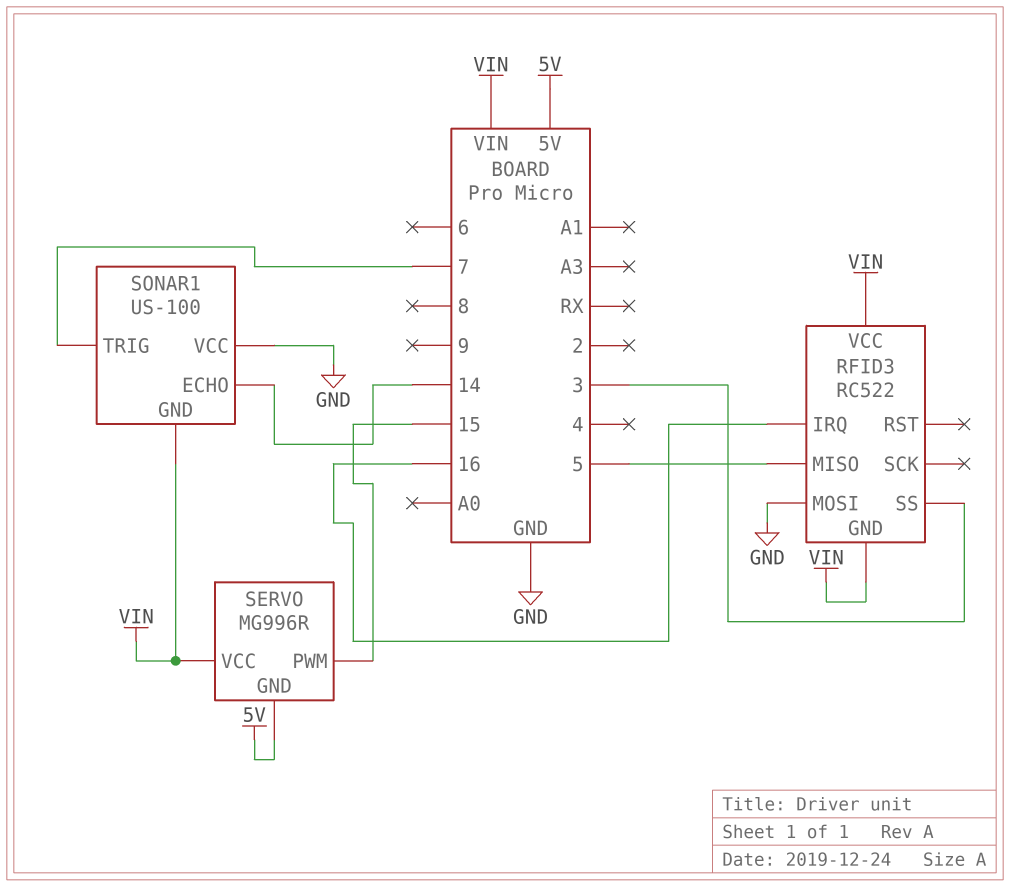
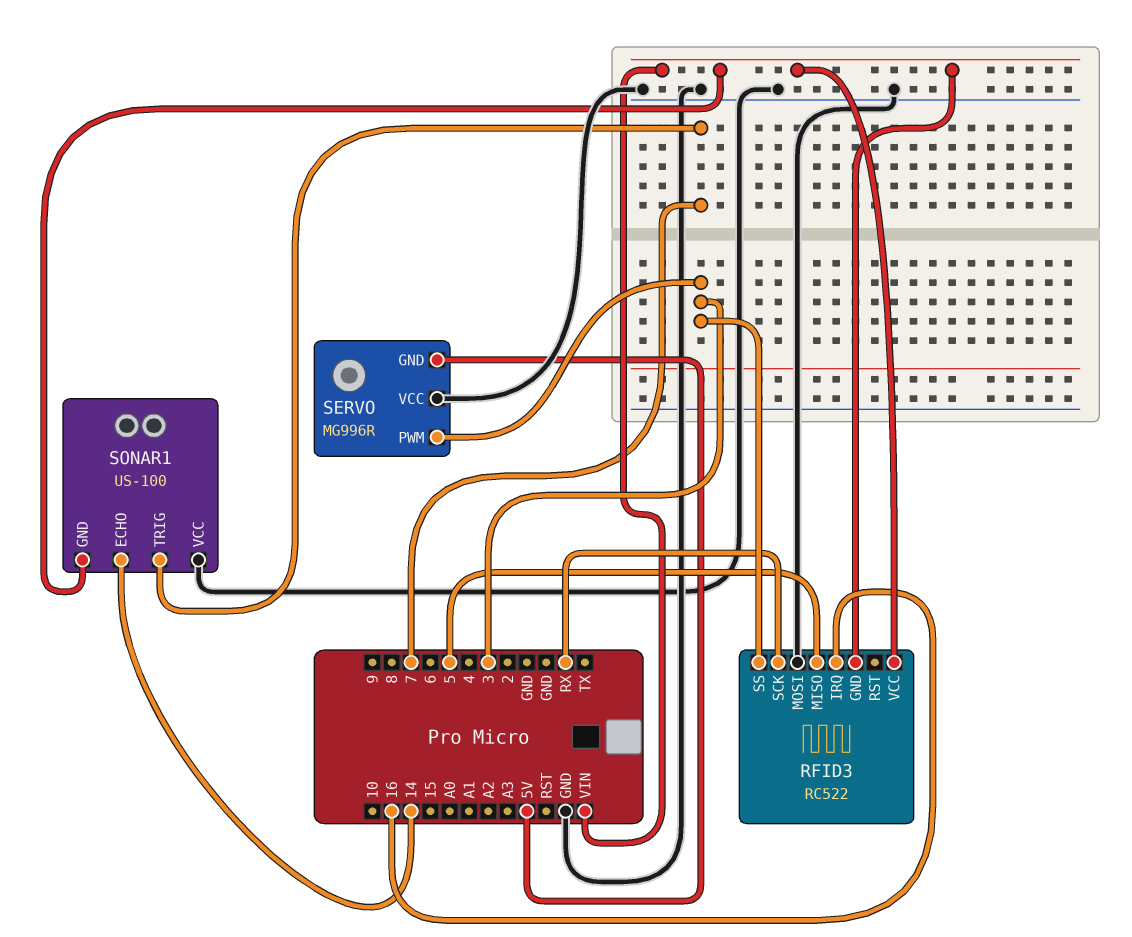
RFID3 pin SCK: none -> RX
SERVO pin PWM: 15 -> 3
SERVO pin VCC: VIN -> GND

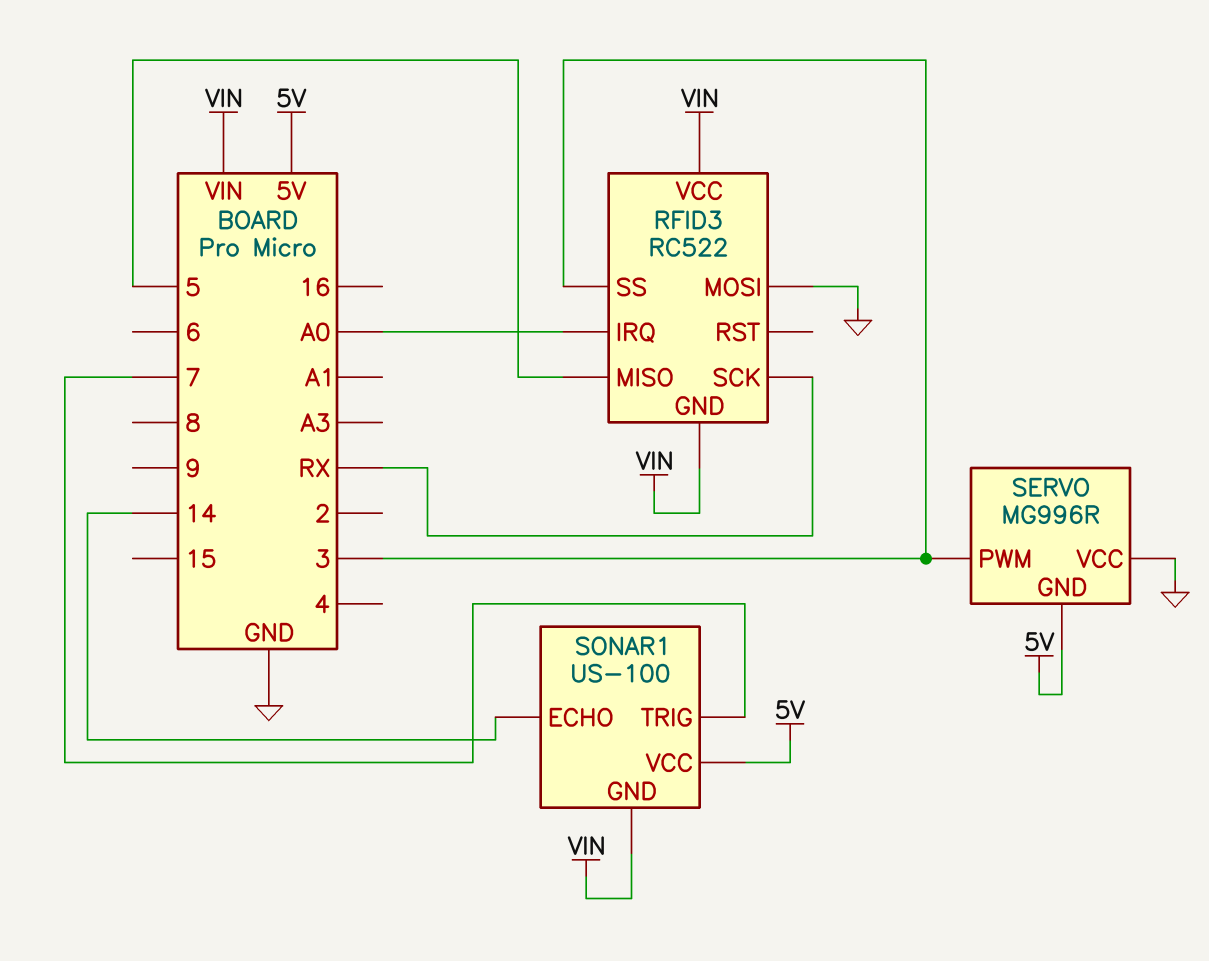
RFID3 pin IRQ: 16 -> A0
SONAR1 pin VCC: GND -> 5V

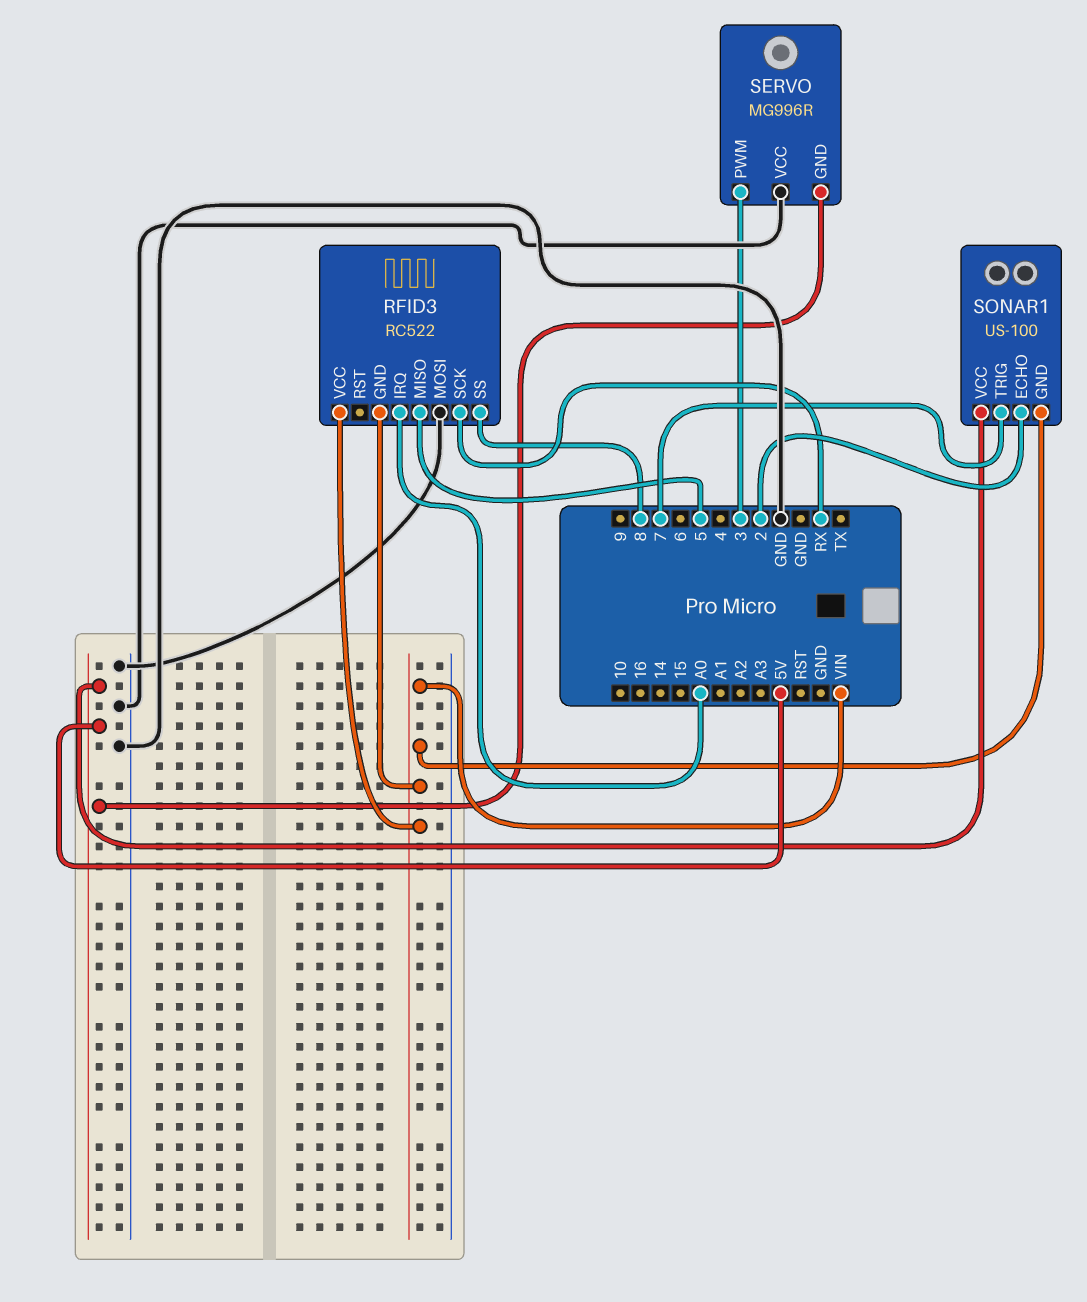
RFID3 pin SS: 3 -> 8
SONAR1 pin ECHO: 14 -> 2

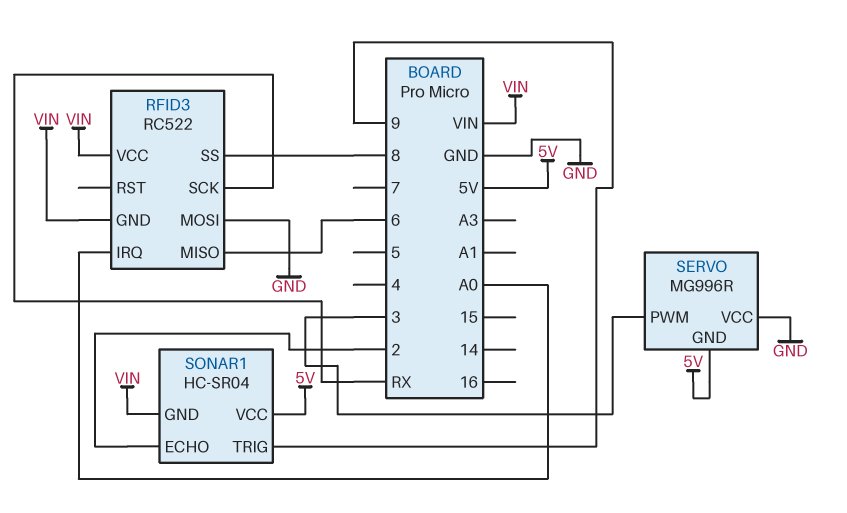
RFID3 pin MISO: 5 -> 6
SONAR1: US-100 -> HC-SR04
SONAR1 pin TRIG: 7 -> 9

